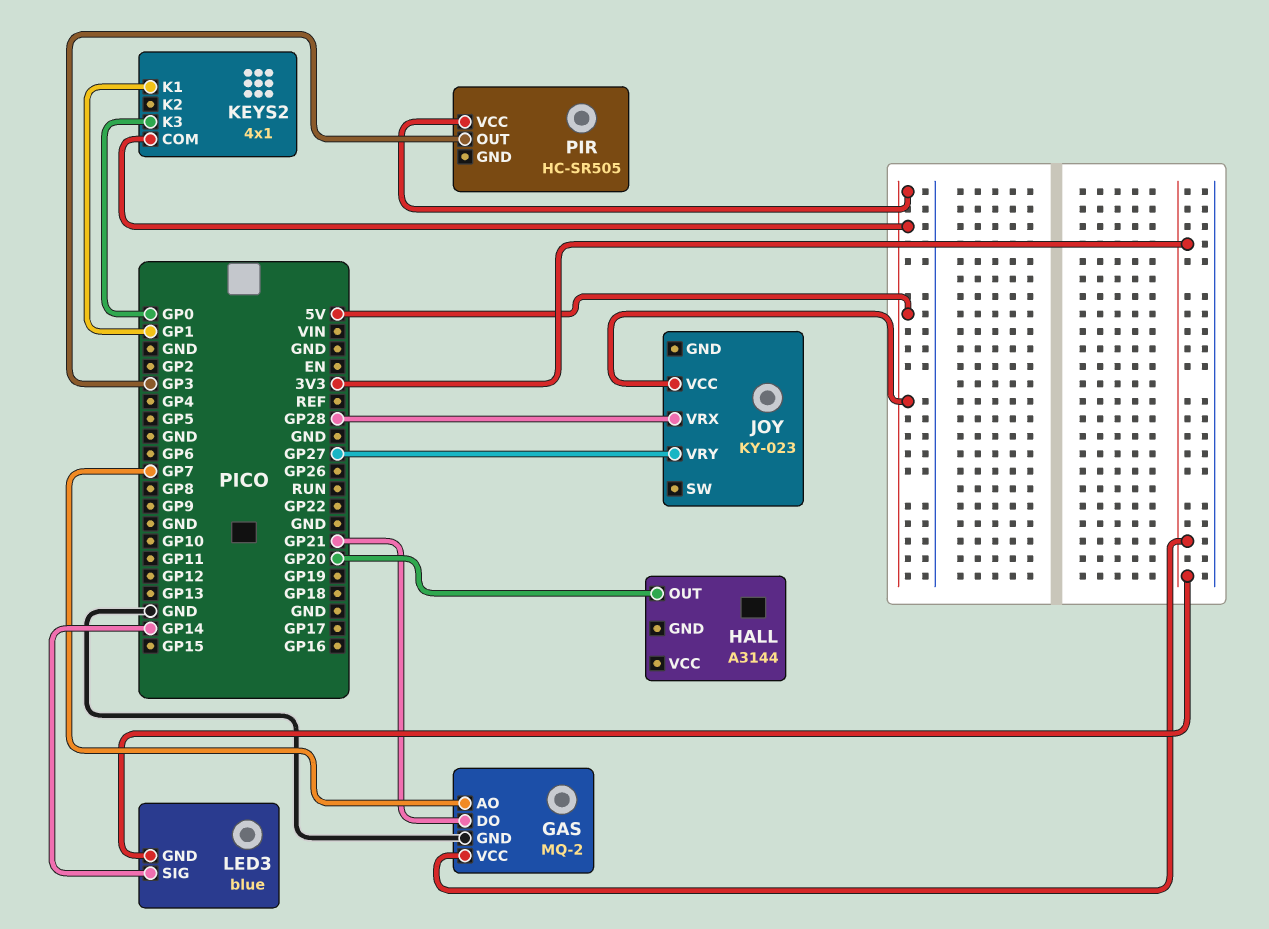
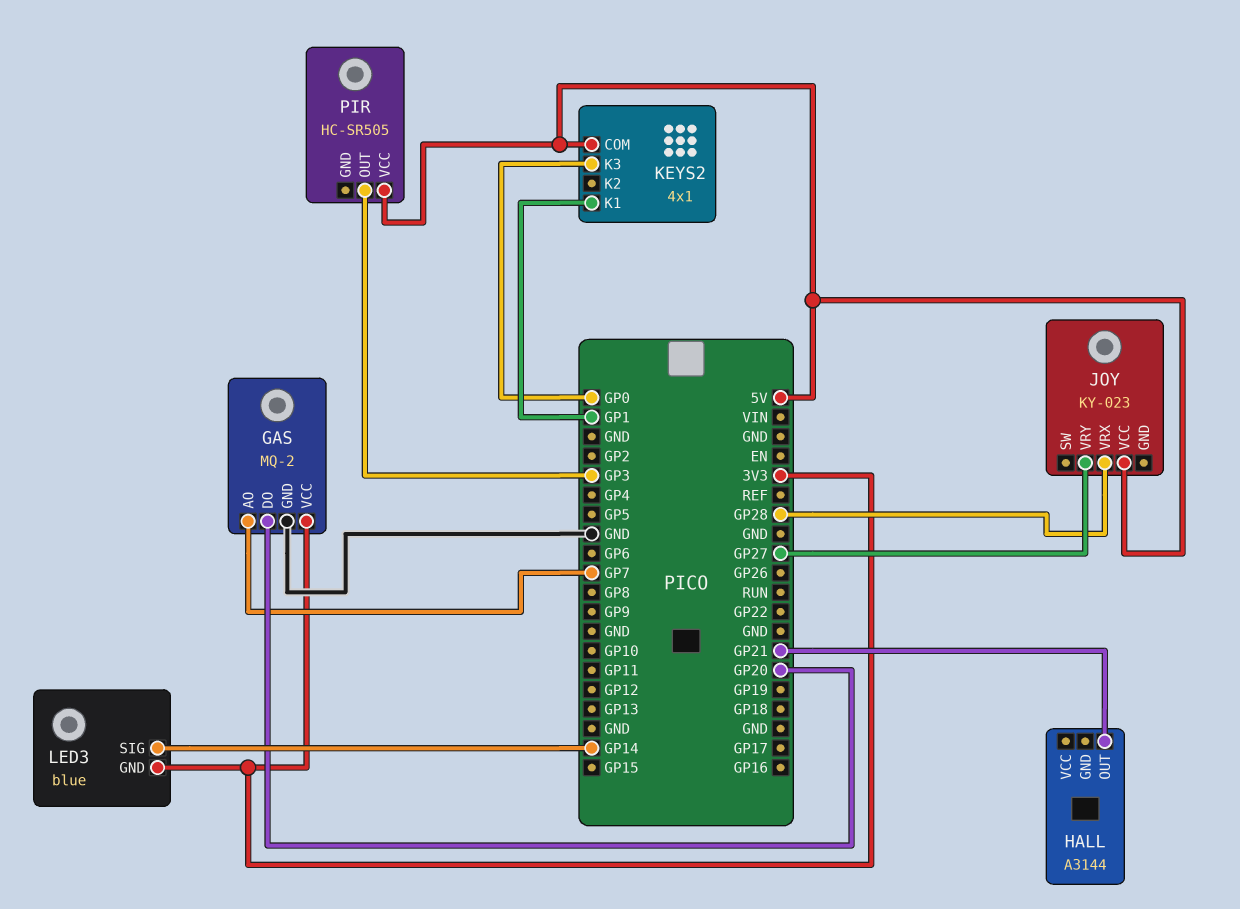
GAS pin DO: GP21 -> GP20
HALL pin OUT: GP20 -> GP21

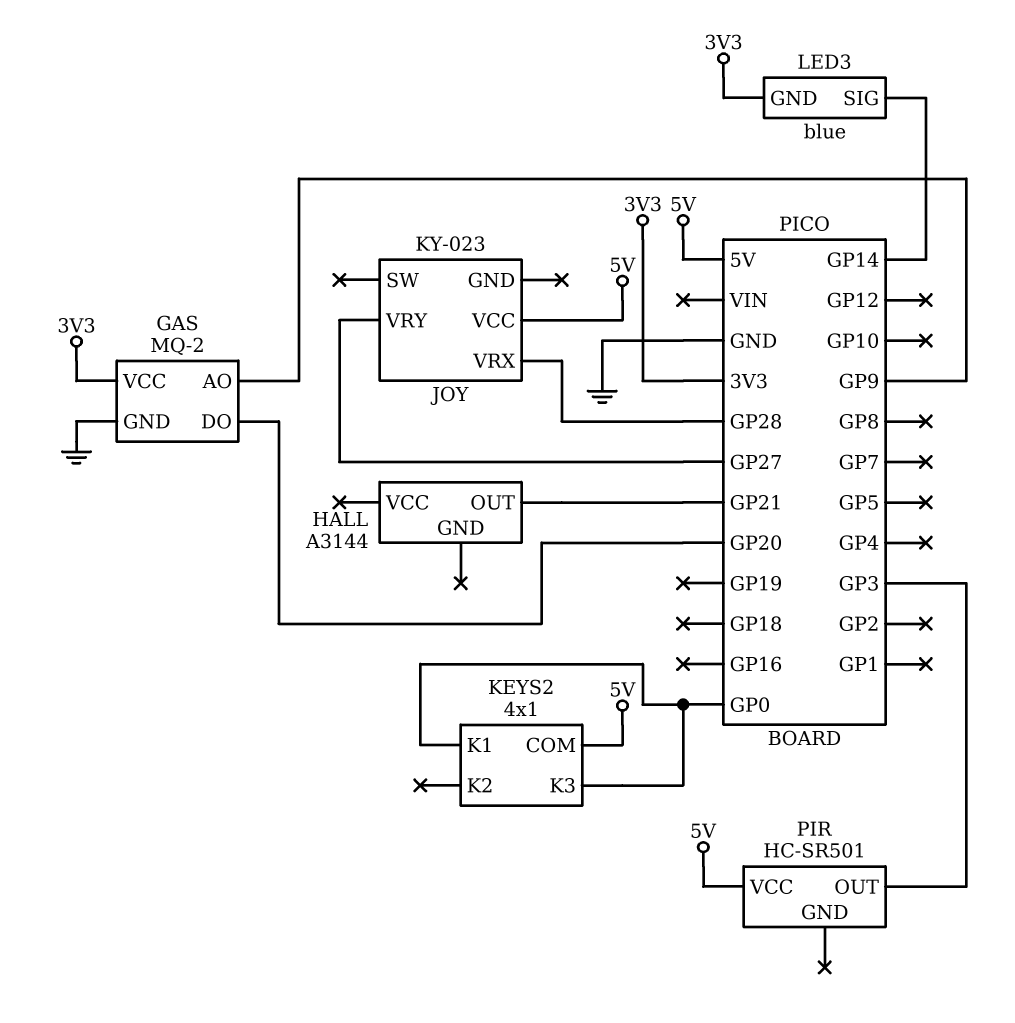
GAS pin AO: GP7 -> GP9
KEYS2 pin K1: GP1 -> GP0
PIR: HC-SR505 -> HC-SR501

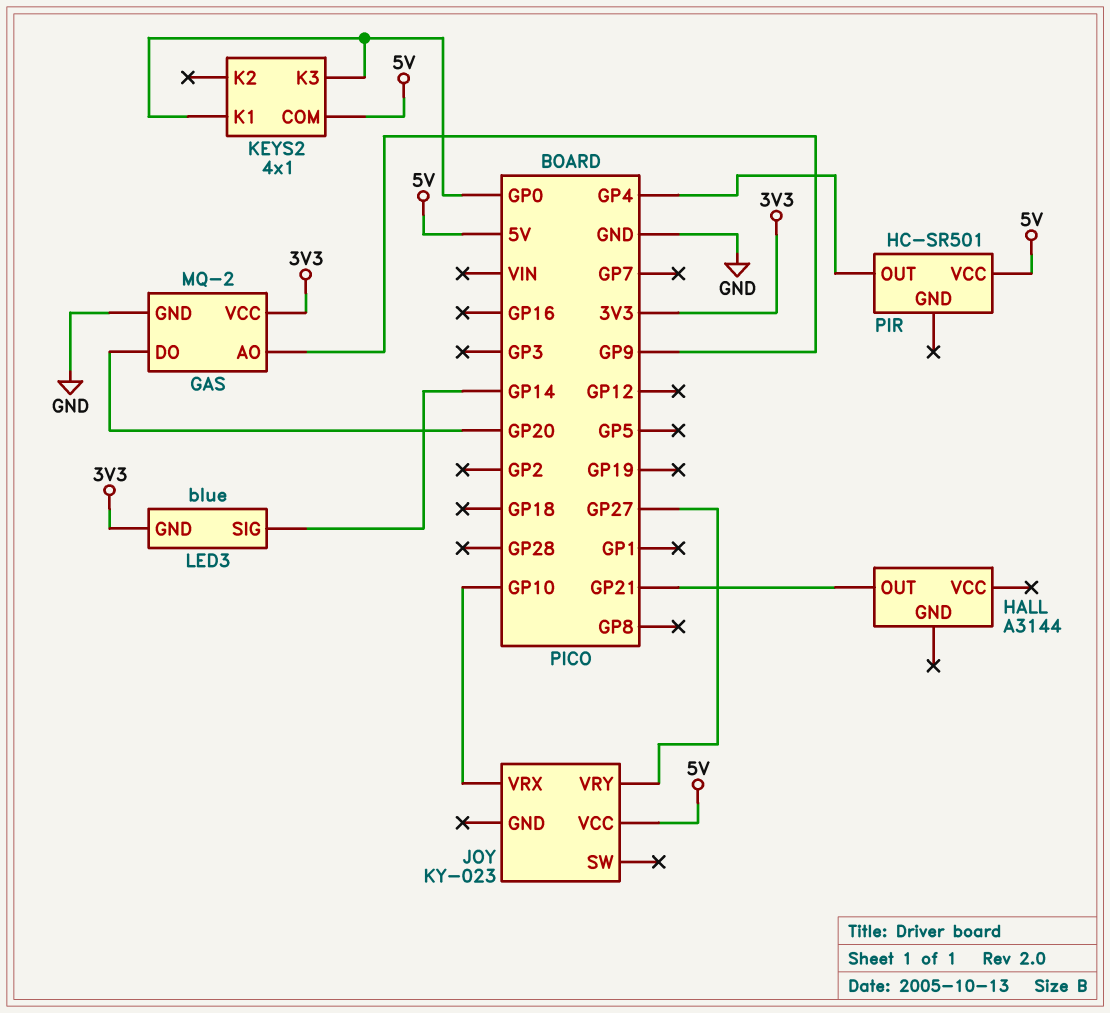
JOY pin VRX: GP28 -> GP10
PIR pin OUT: GP3 -> GP4

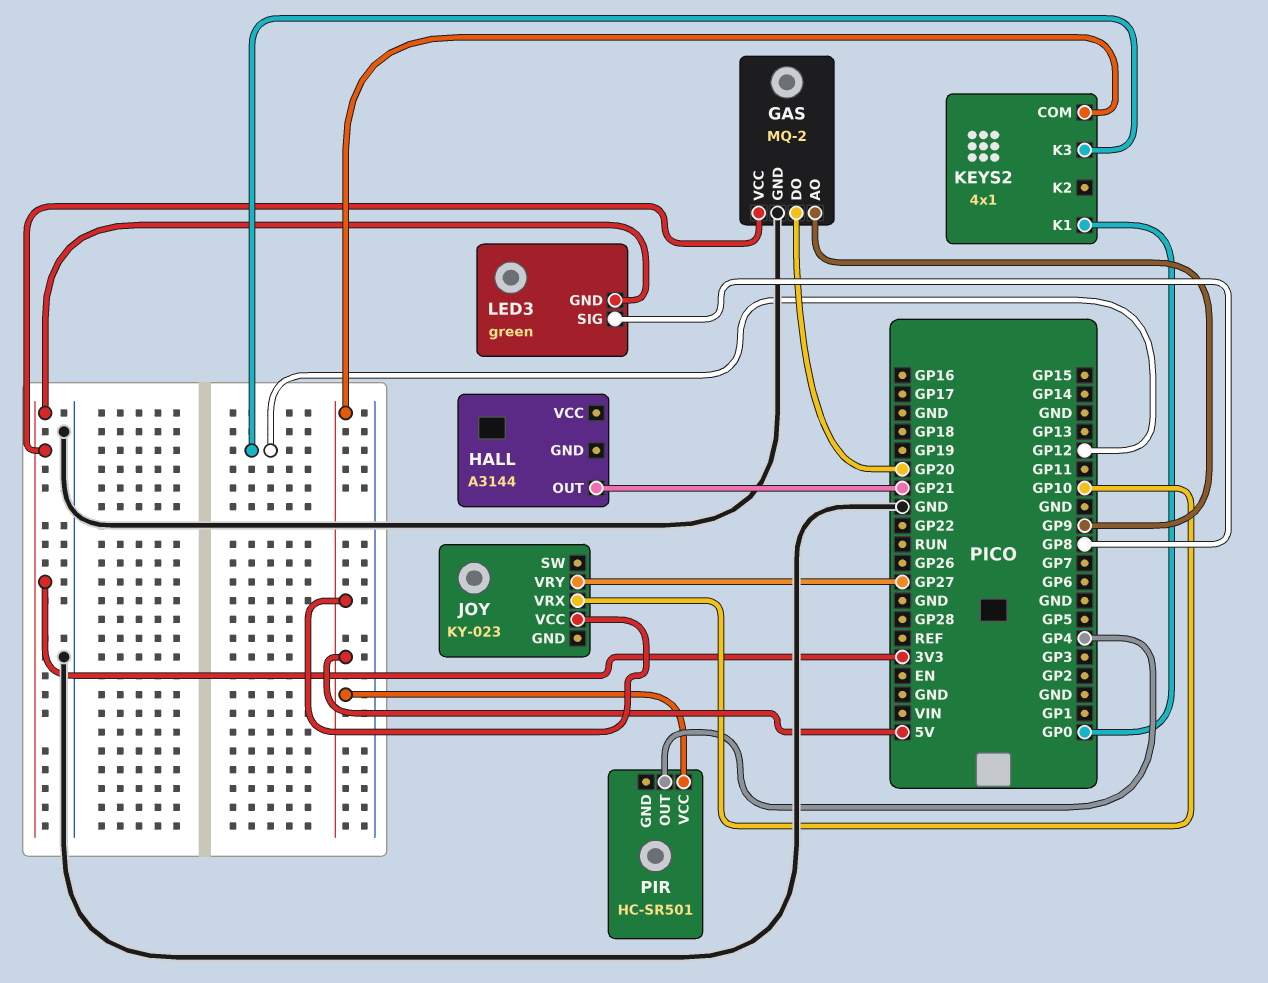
KEYS2 pin K3: GP0 -> GP12
LED3: blue -> green
LED3 pin SIG: GP14 -> GP8

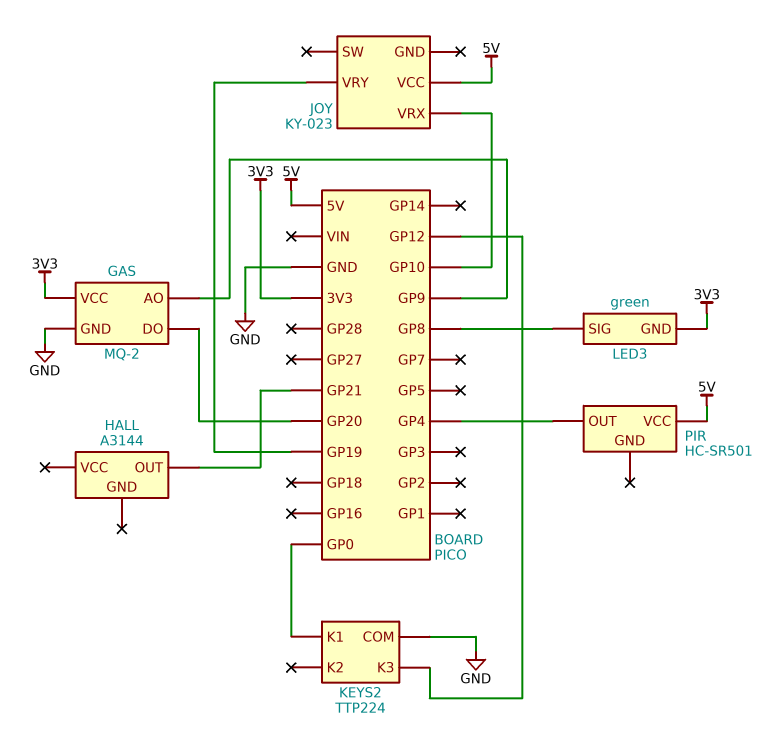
JOY pin VRY: GP27 -> GP19
KEYS2: 4x1 -> TTP224
KEYS2 pin COM: 5V -> GND

